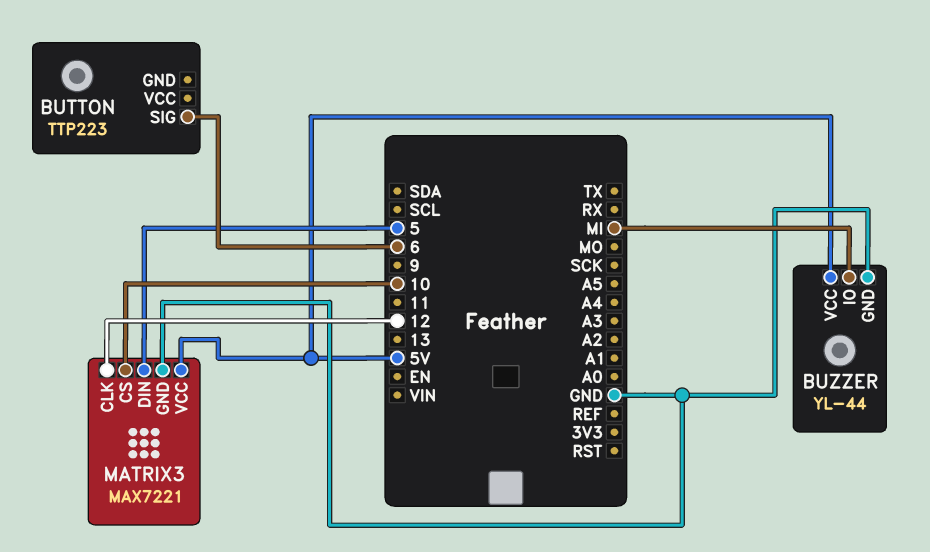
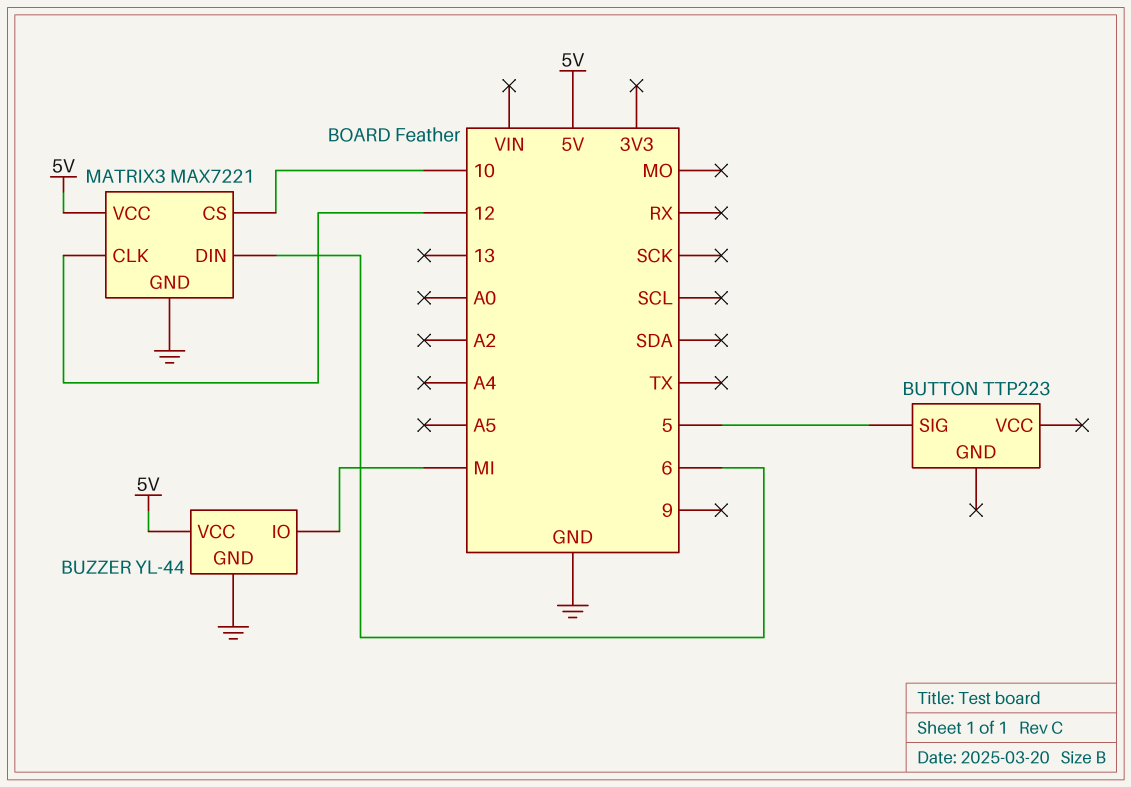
BUTTON pin SIG: 6 -> 5
MATRIX3 pin DIN: 5 -> 6

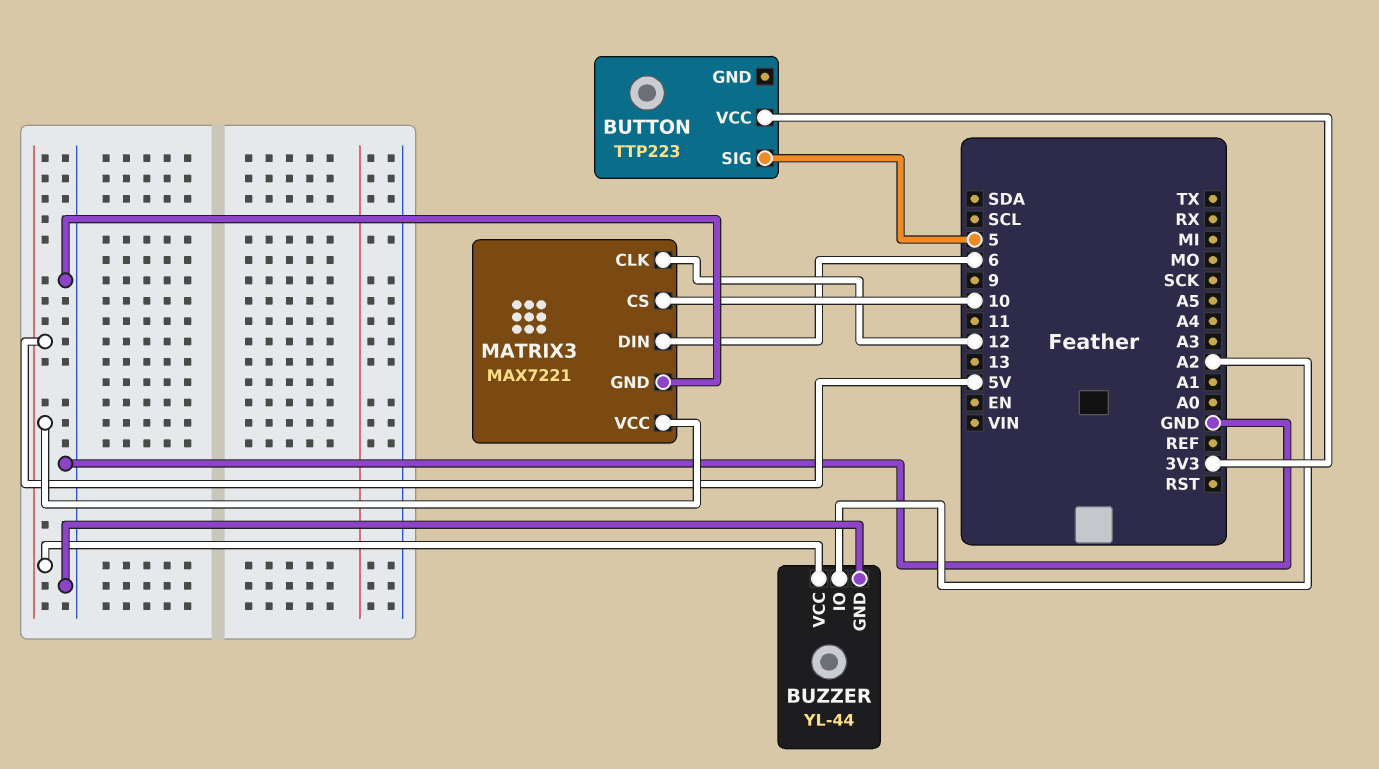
BUTTON pin VCC: none -> 3V3
BUZZER pin IO: MI -> A2

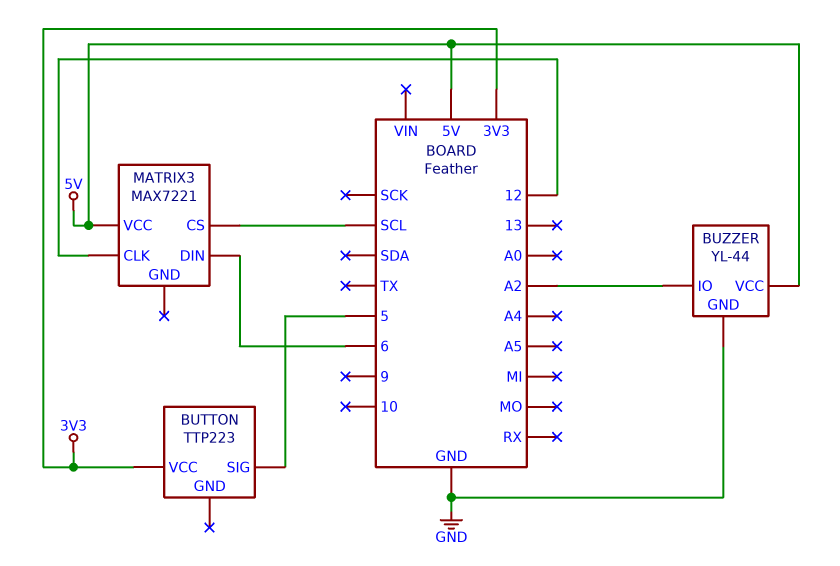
MATRIX3 pin CS: 10 -> SCL
MATRIX3 pin GND: GND -> none

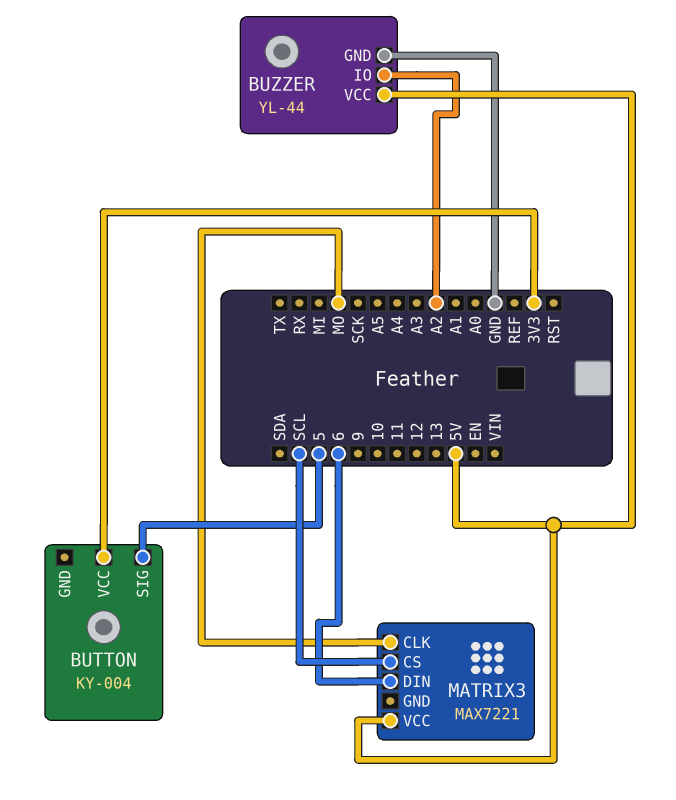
BUTTON: TTP223 -> KY-004
MATRIX3 pin CLK: 12 -> MO

